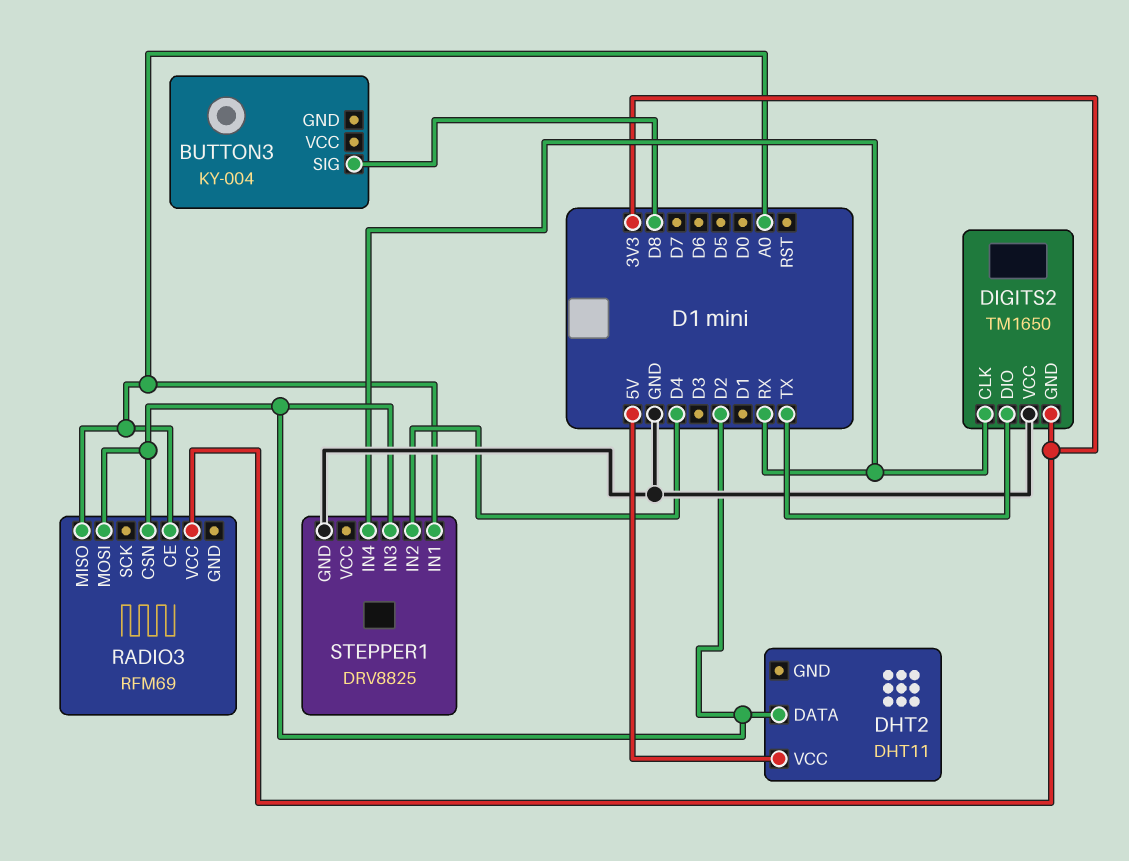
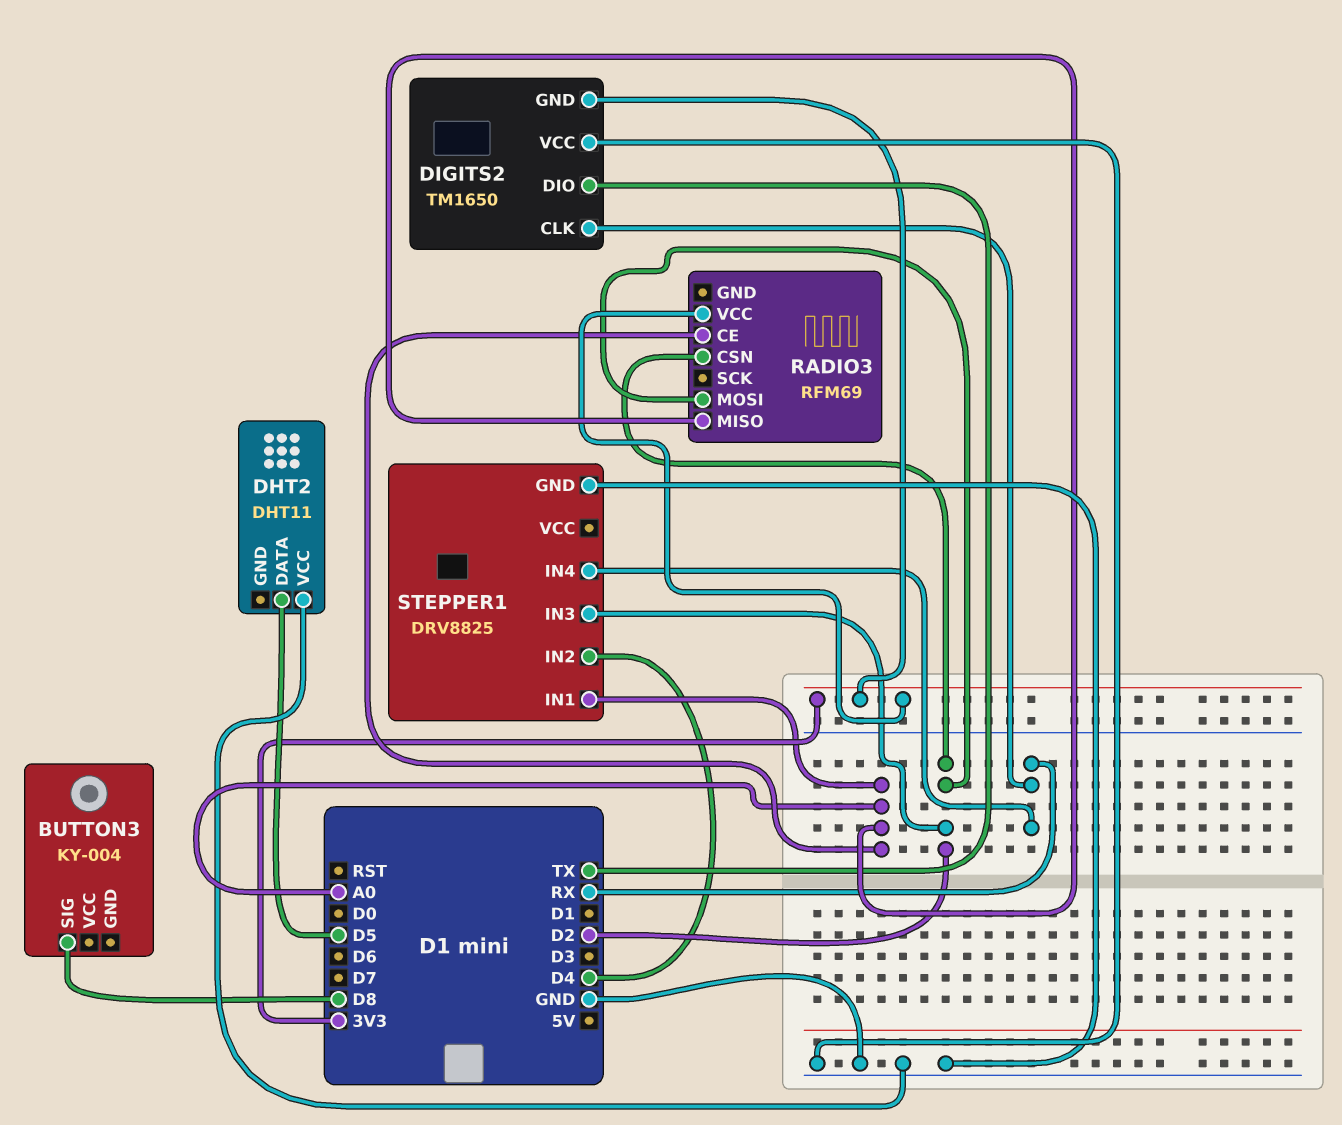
DHT2 pin DATA: D2 -> D5
DHT2 pin VCC: 5V -> GND

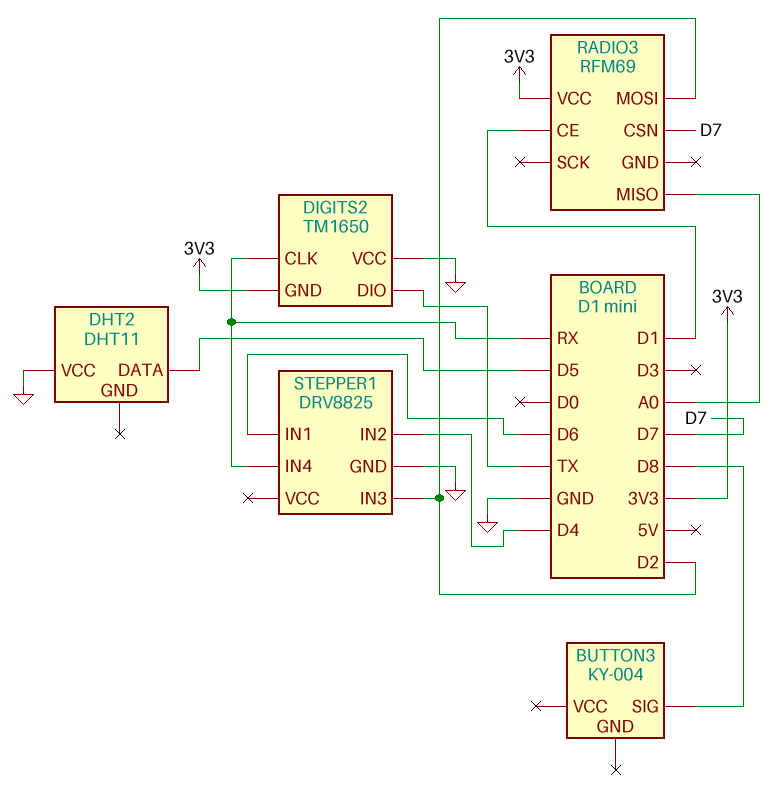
RADIO3 pin CE: A0 -> D1
RADIO3 pin CSN: D2 -> D7
STEPPER1 pin IN1: A0 -> D6

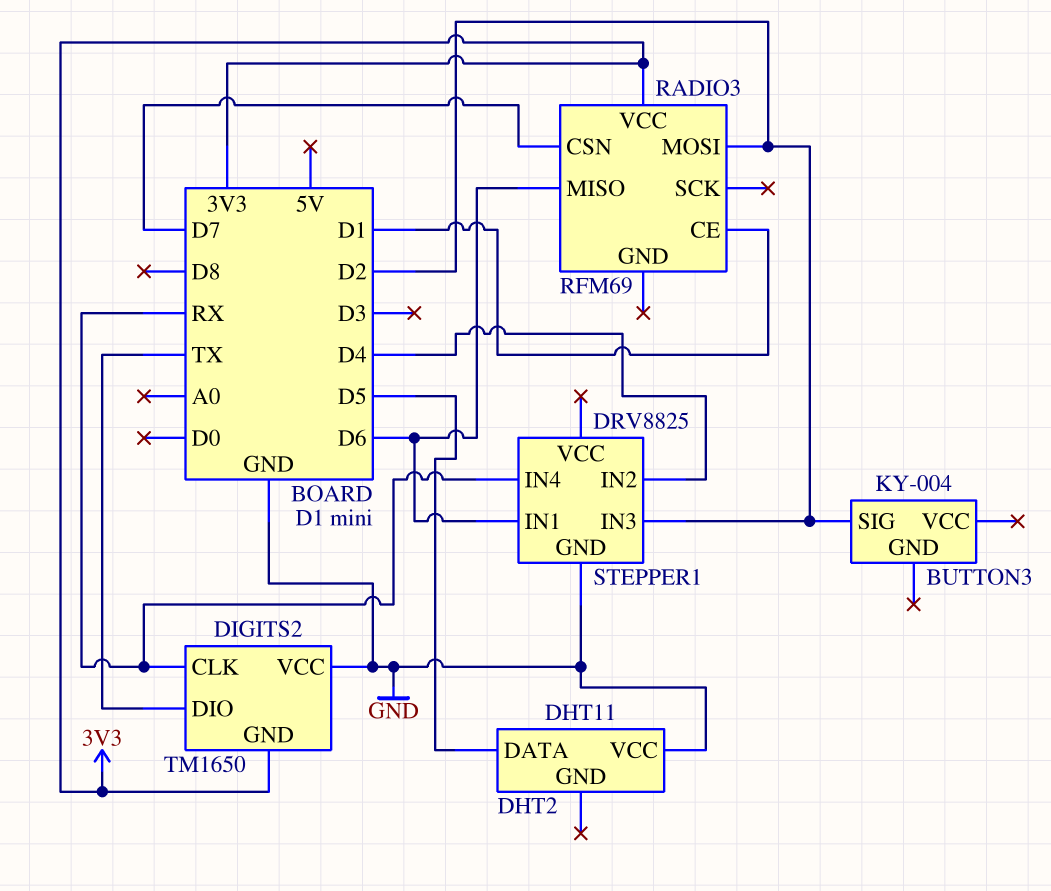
BUTTON3 pin SIG: D8 -> D2
RADIO3 pin MISO: A0 -> D6

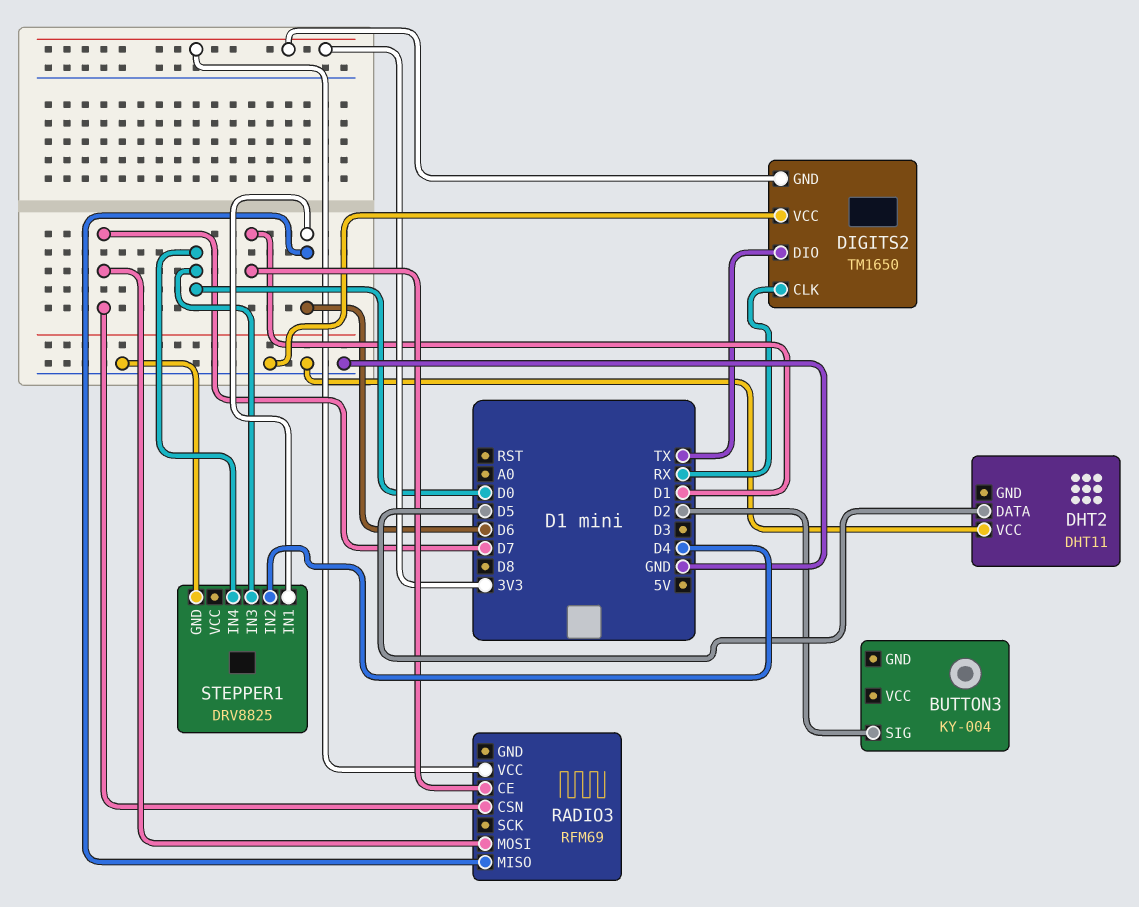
RADIO3 pin MOSI: D2 -> D7
STEPPER1 pin IN3: D2 -> D0
STEPPER1 pin IN4: RX -> D0

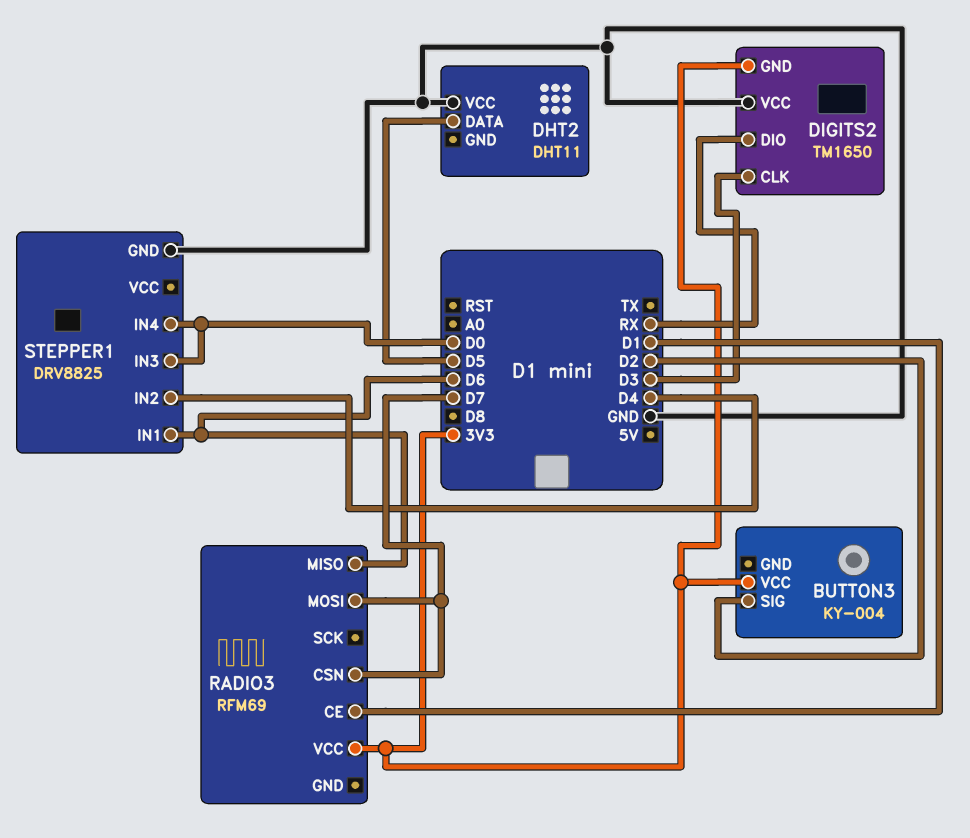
BUTTON3 pin VCC: none -> 3V3
DIGITS2 pin CLK: RX -> D3
DIGITS2 pin DIO: TX -> RX

